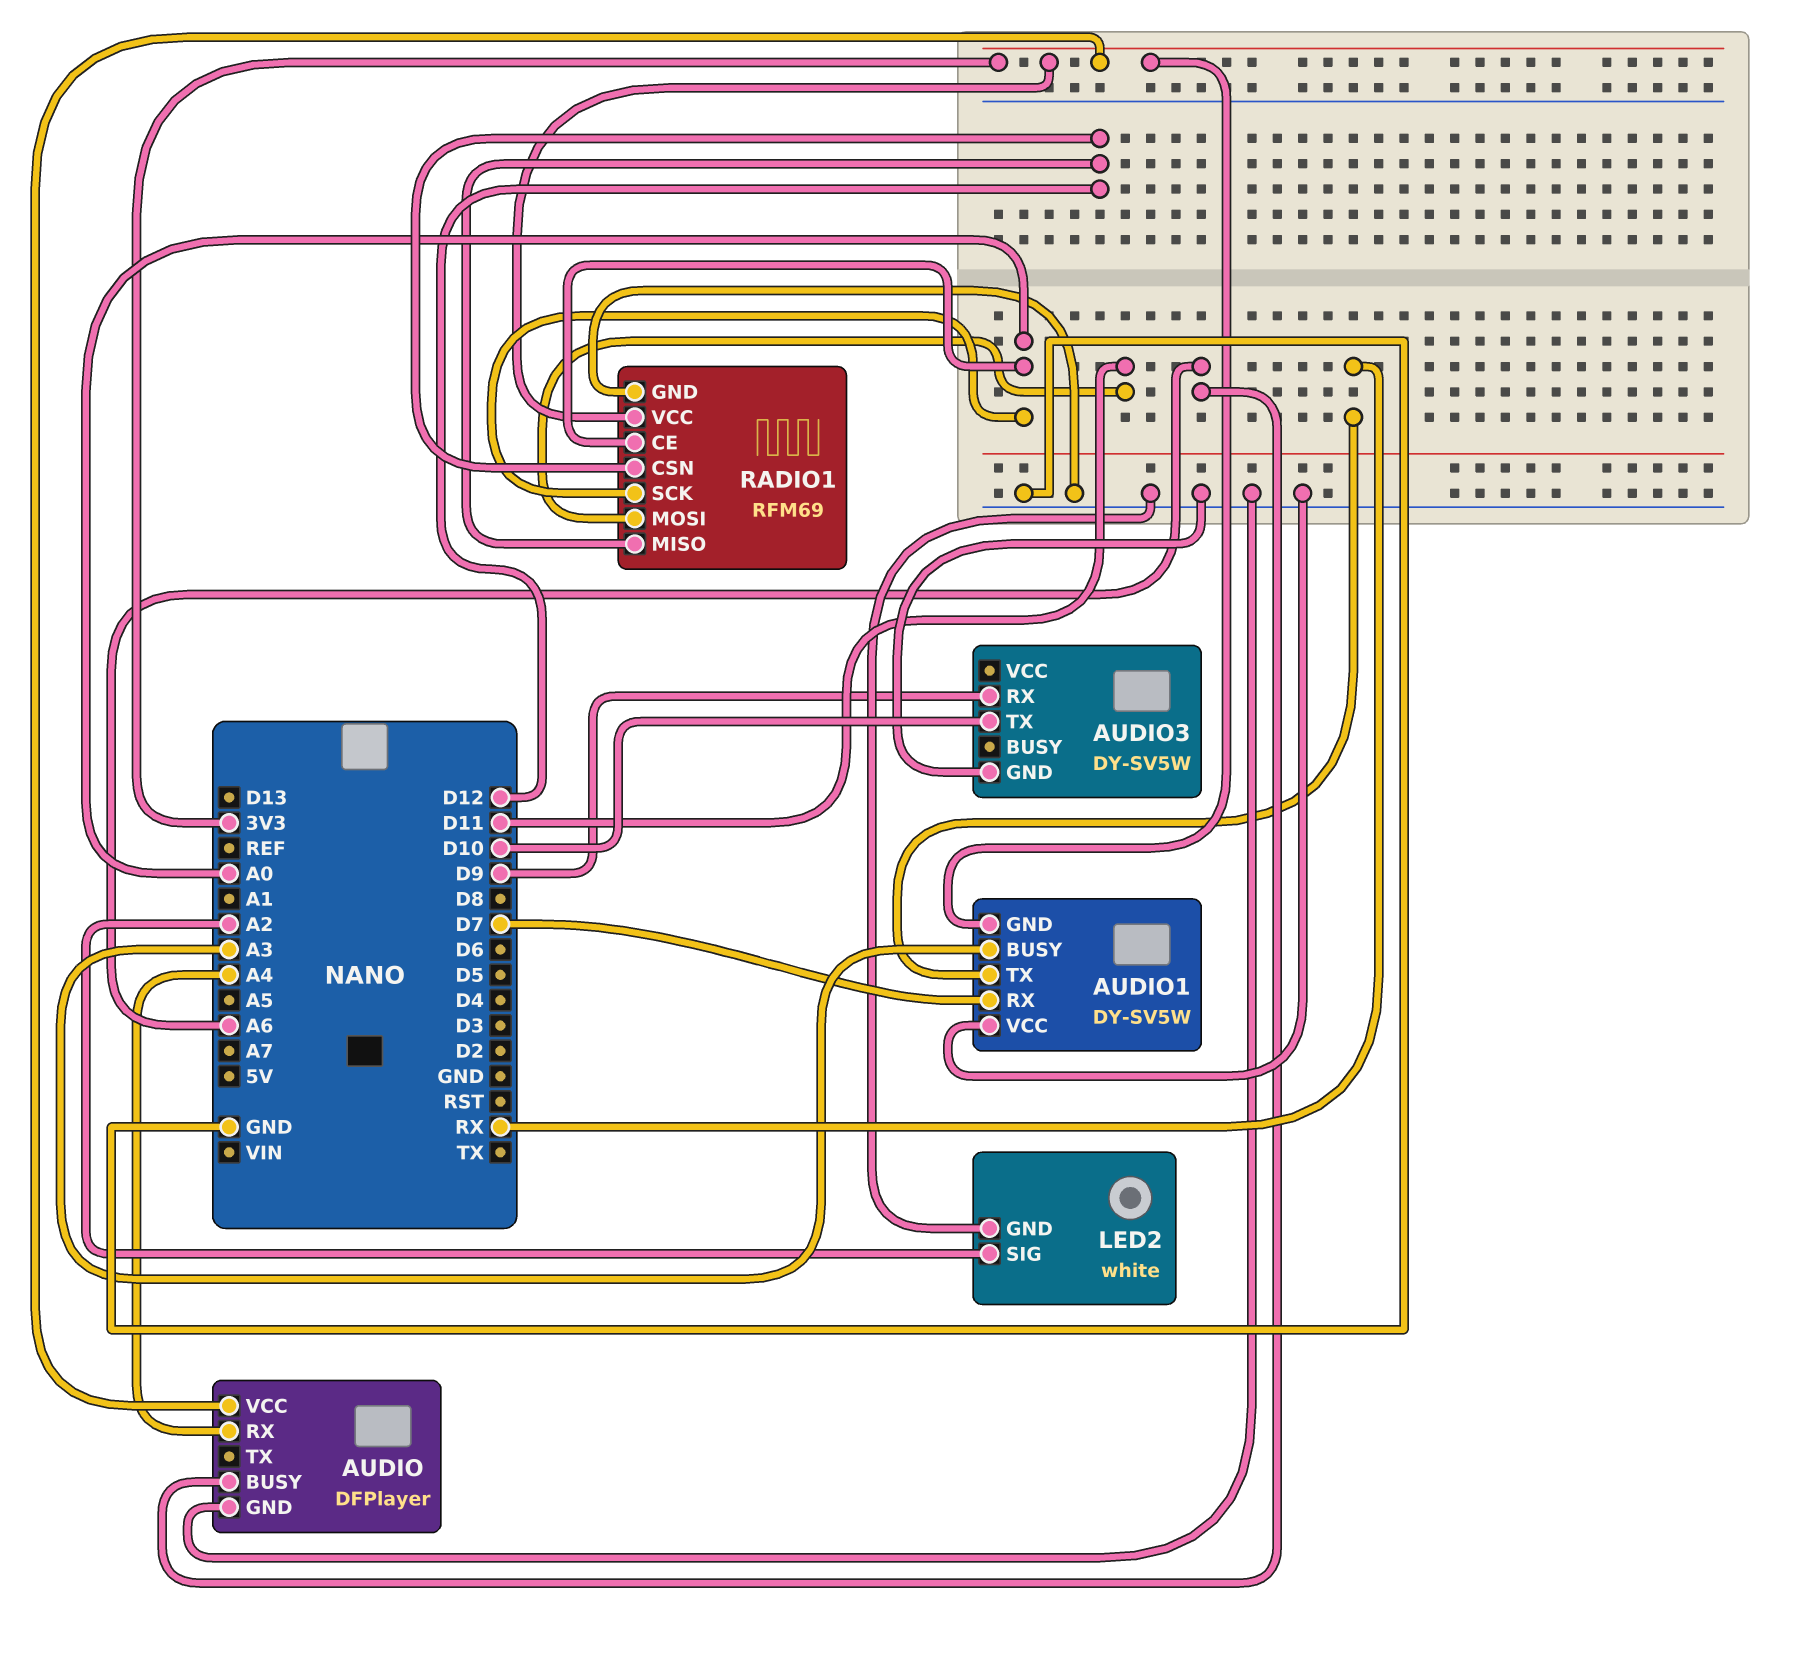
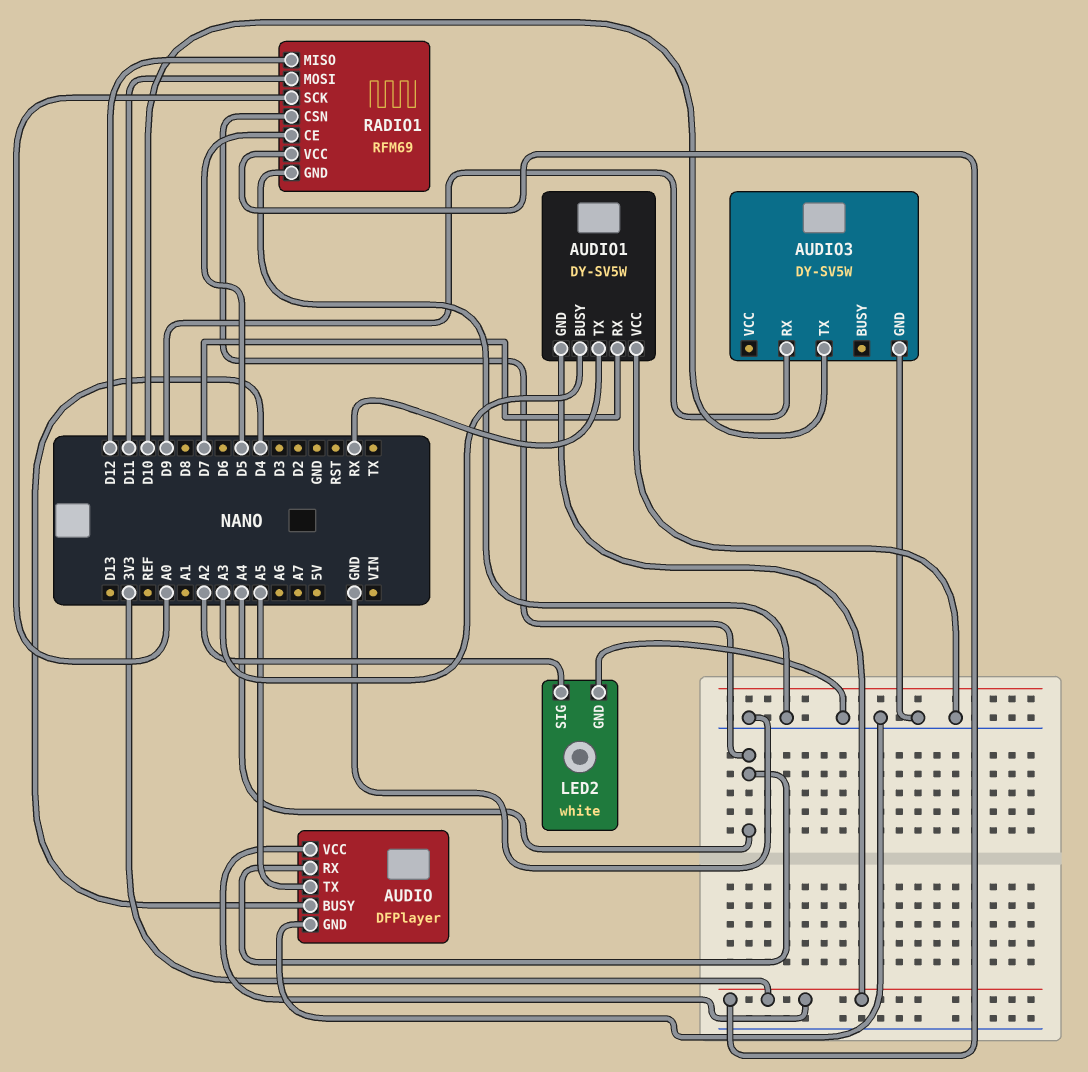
AUDIO pin BUSY: A6 -> D4
AUDIO pin TX: none -> A5
RADIO1 pin CE: A0 -> D5
RADIO1 pin CSN: D12 -> A4

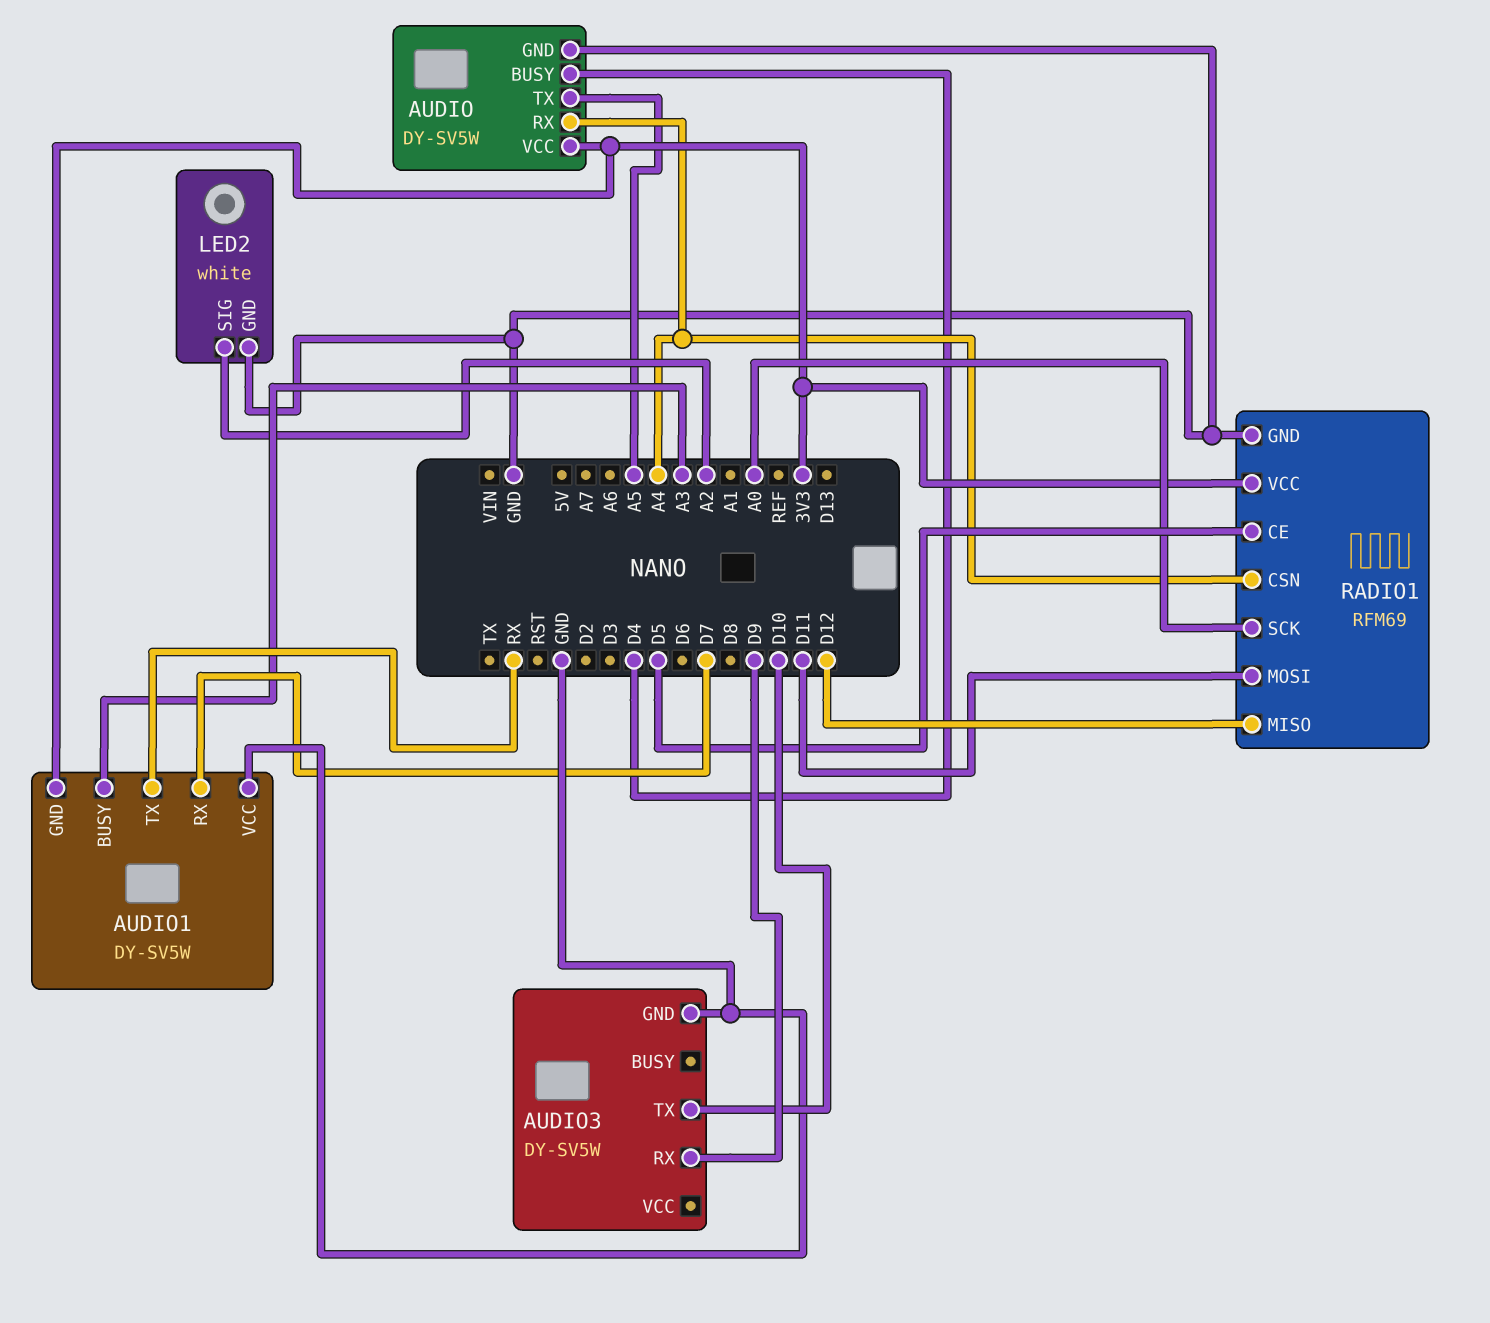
AUDIO: DFPlayer -> DY-SV5W

